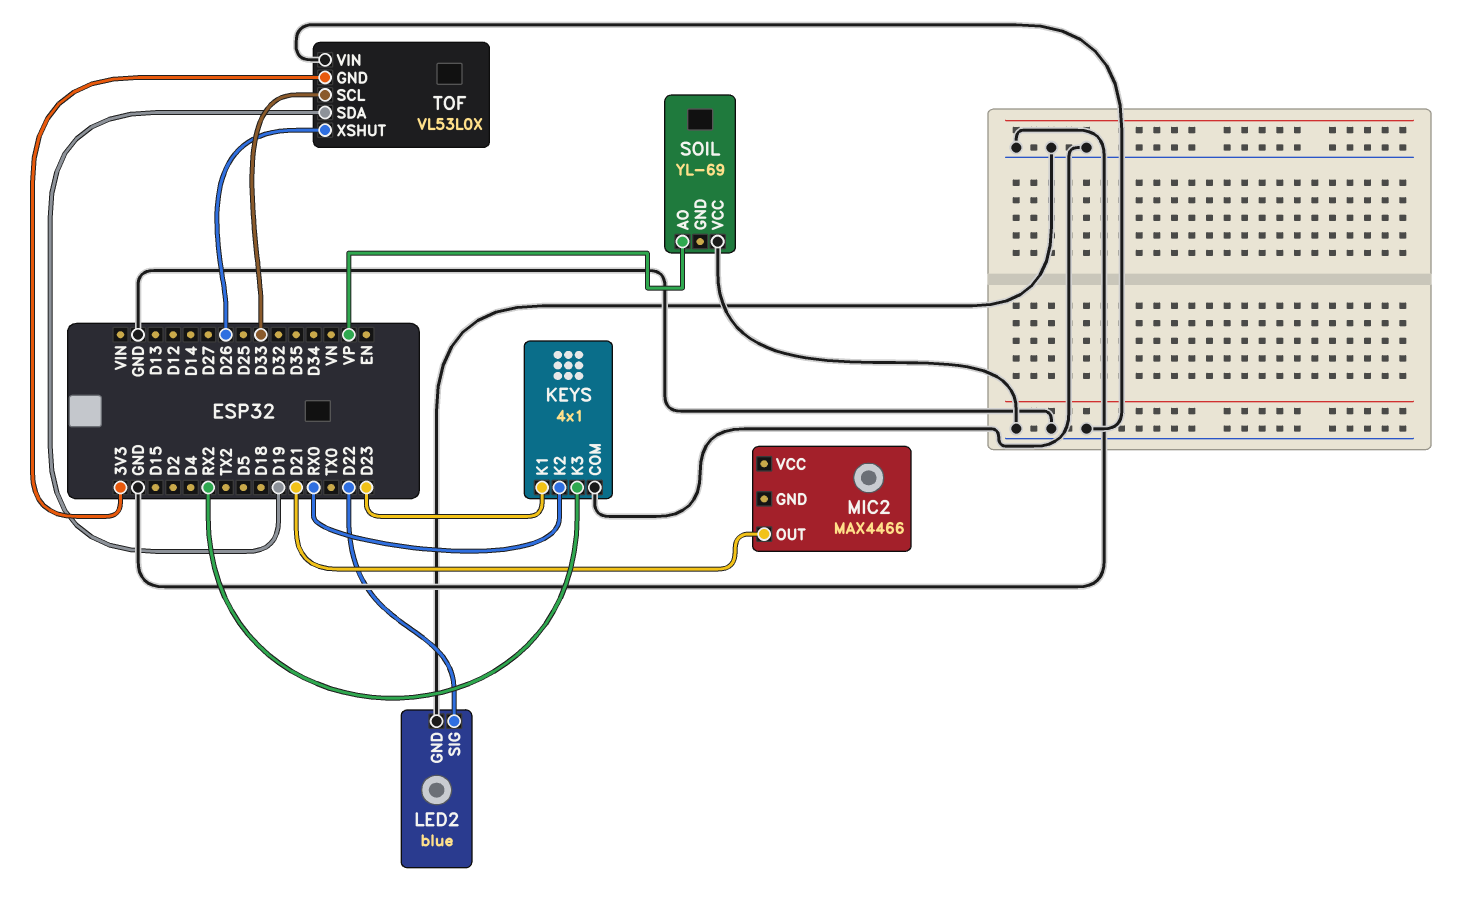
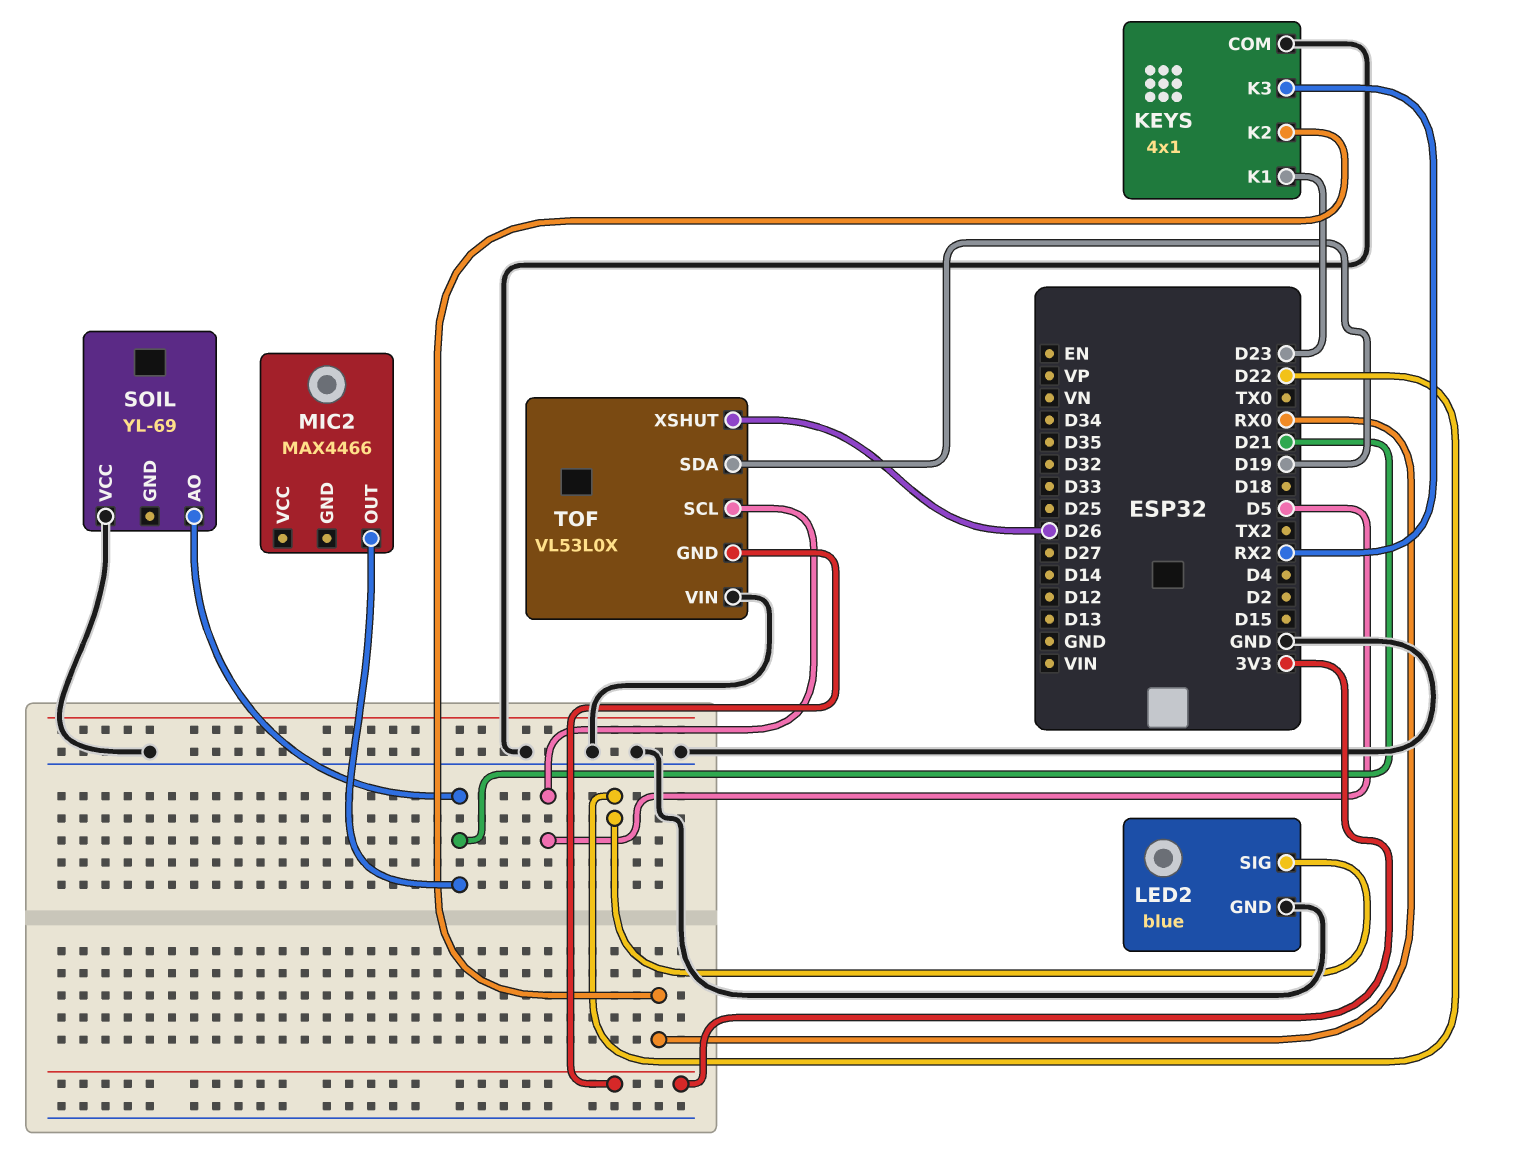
SOIL pin AO: VP -> D21
TOF pin SCL: D33 -> D5

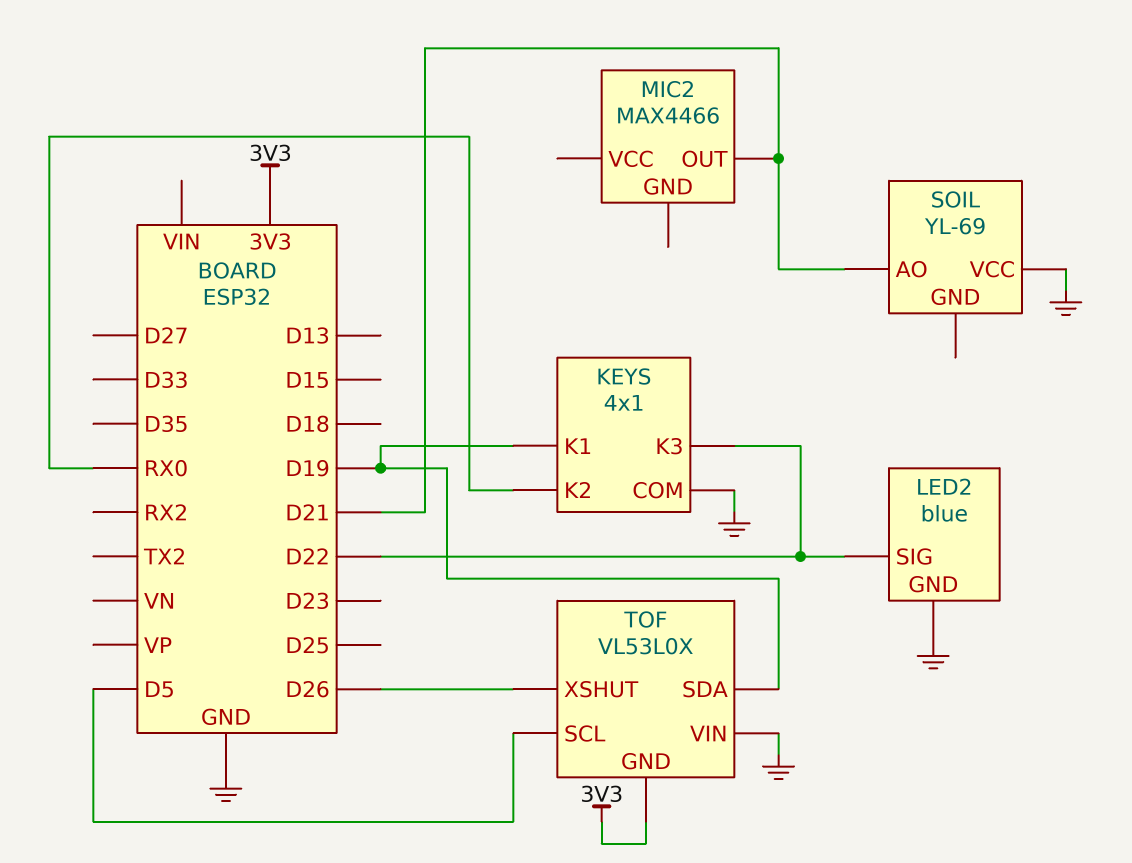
KEYS pin K1: D23 -> D19
KEYS pin K3: RX2 -> D22

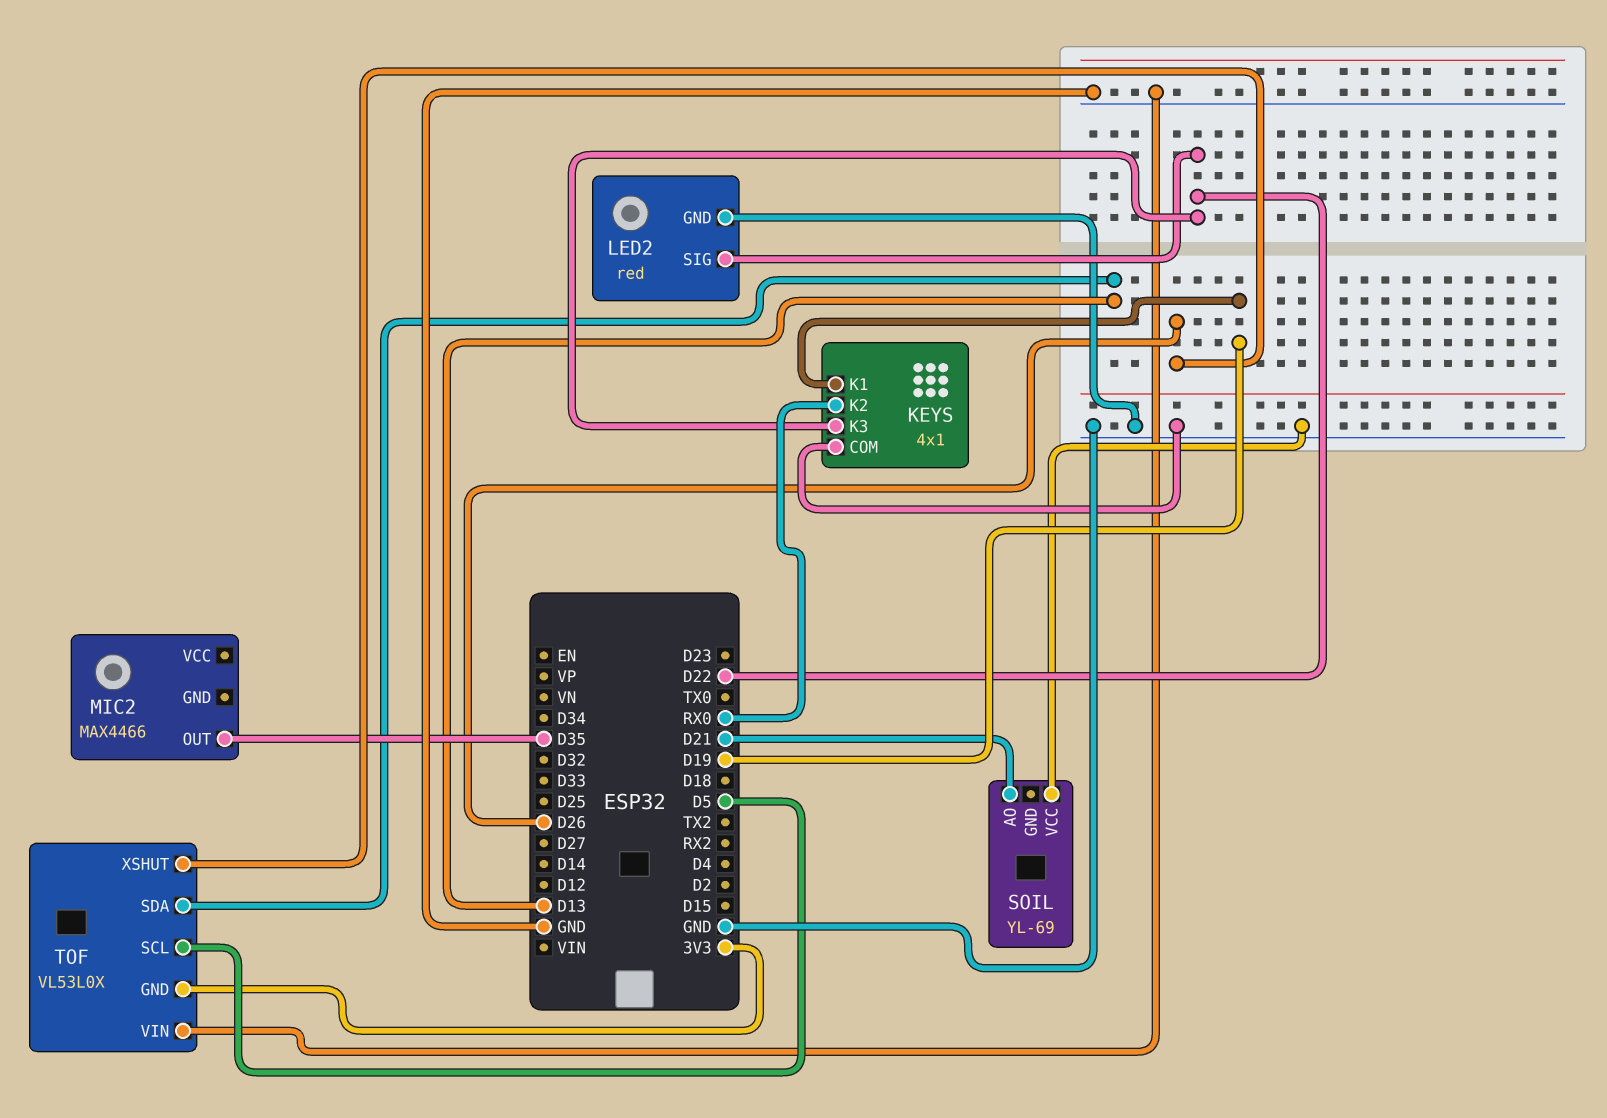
LED2: blue -> red
MIC2 pin OUT: D21 -> D35
TOF pin SDA: D19 -> D13

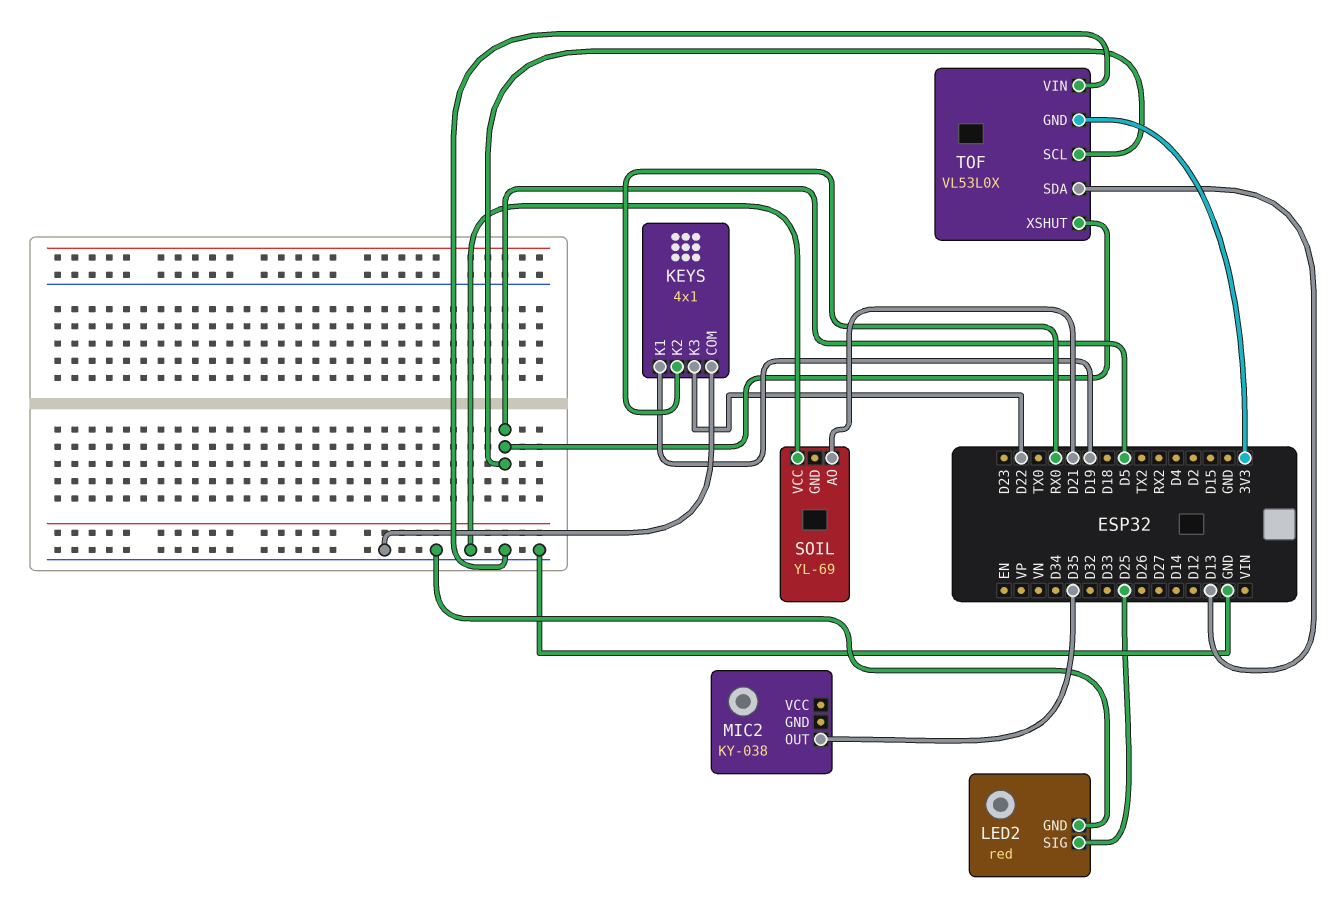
LED2 pin SIG: D22 -> D25
MIC2: MAX4466 -> KY-038
TOF pin XSHUT: D26 -> D5

